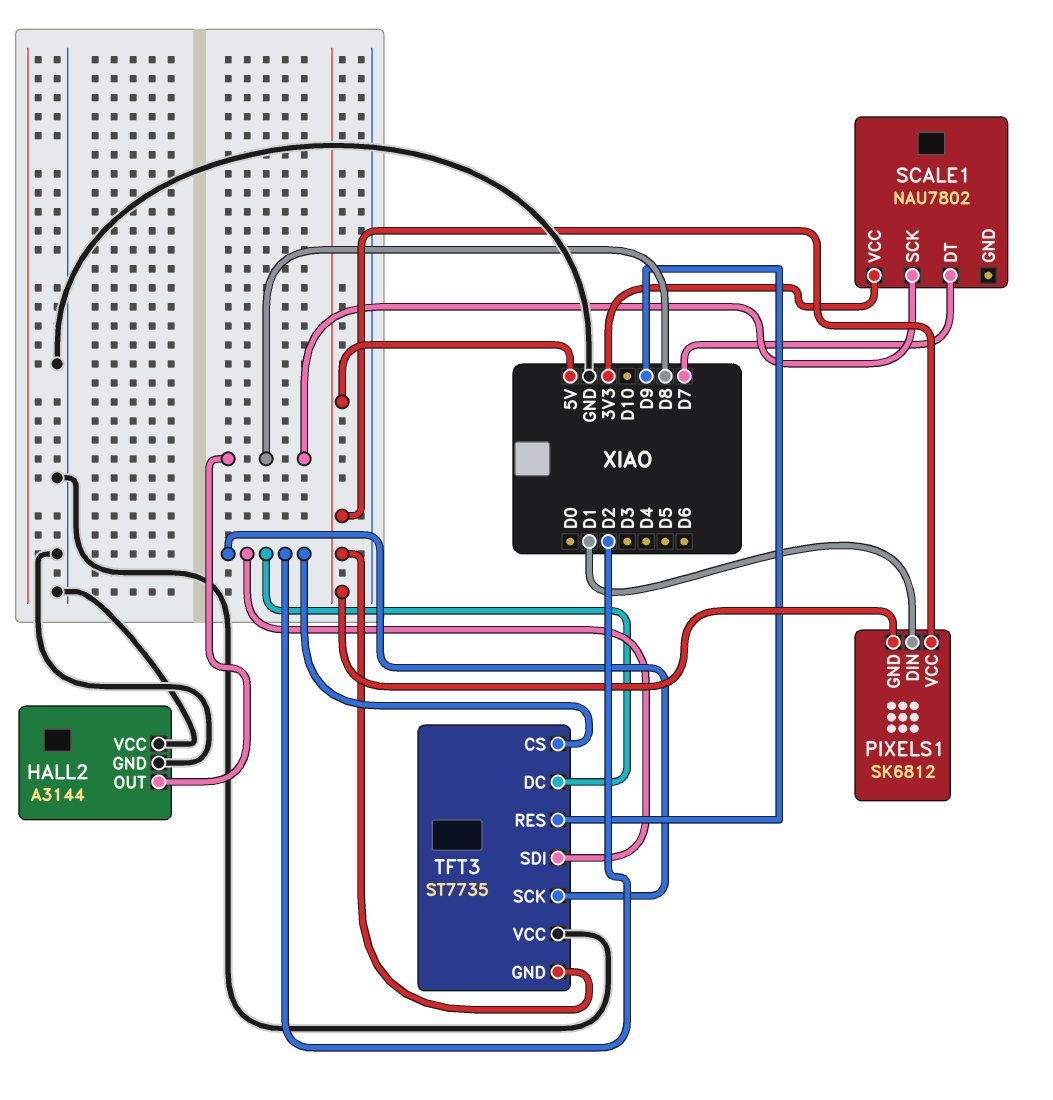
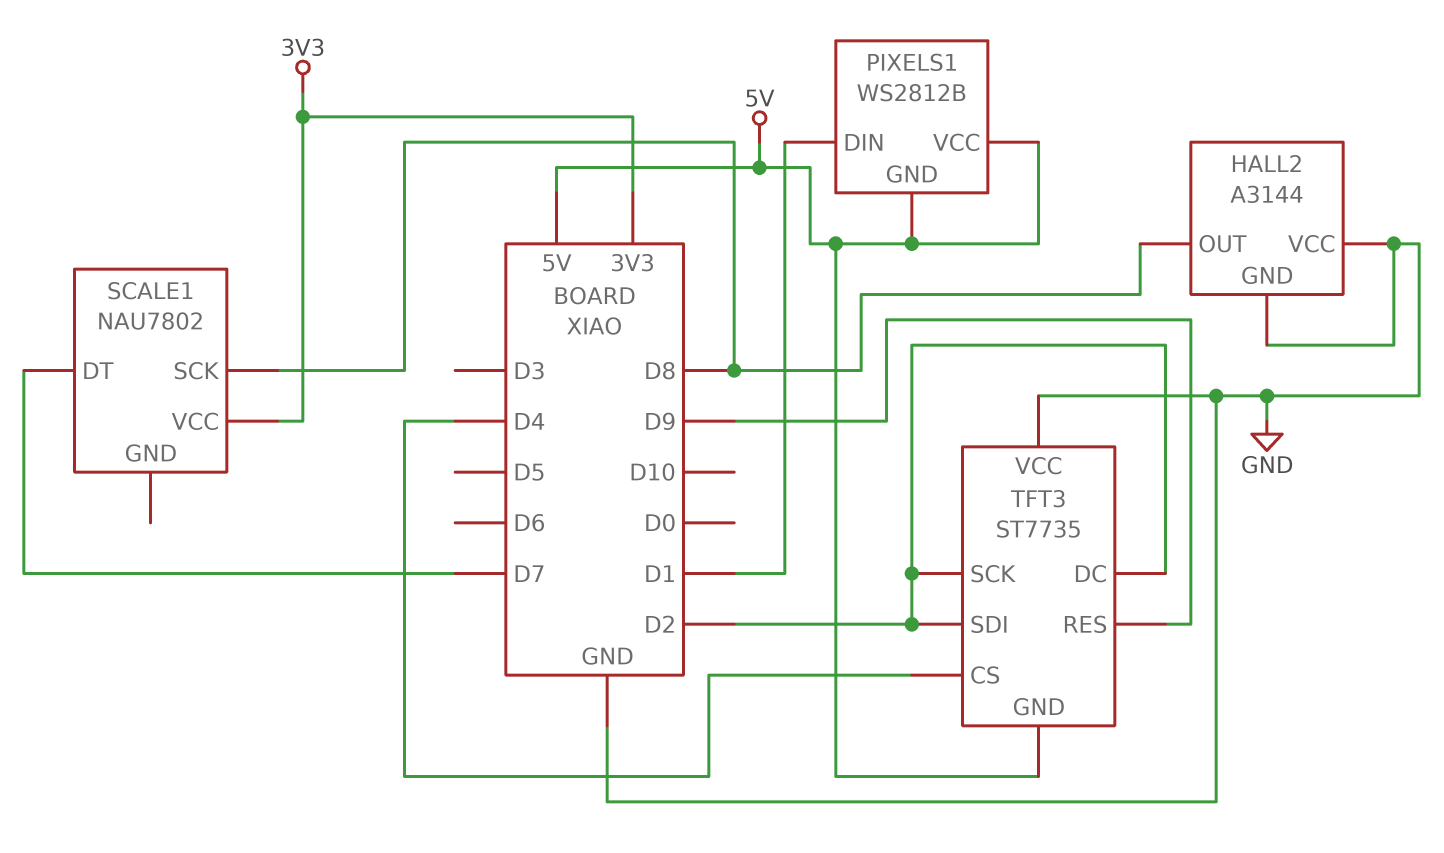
PIXELS1: SK6812 -> WS2812B
TFT3 pin CS: D2 -> D4

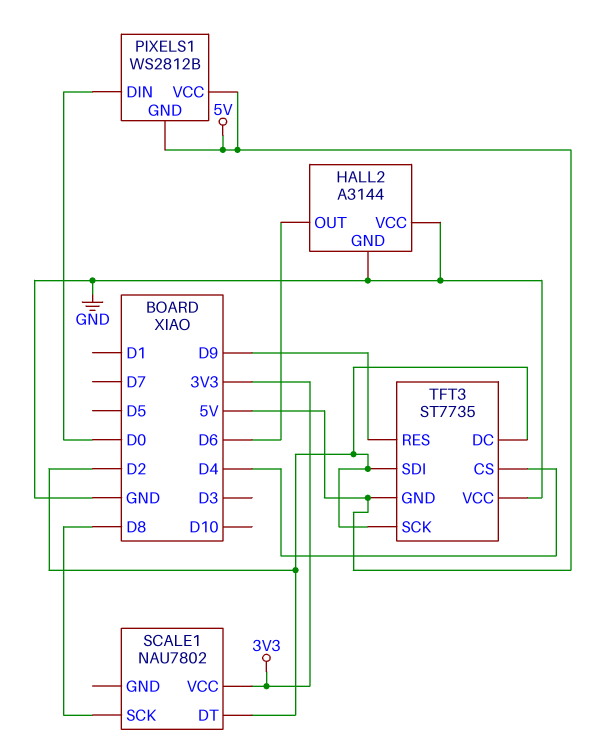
HALL2 pin OUT: D8 -> D6
PIXELS1 pin DIN: D1 -> D0
SCALE1 pin DT: D7 -> D2

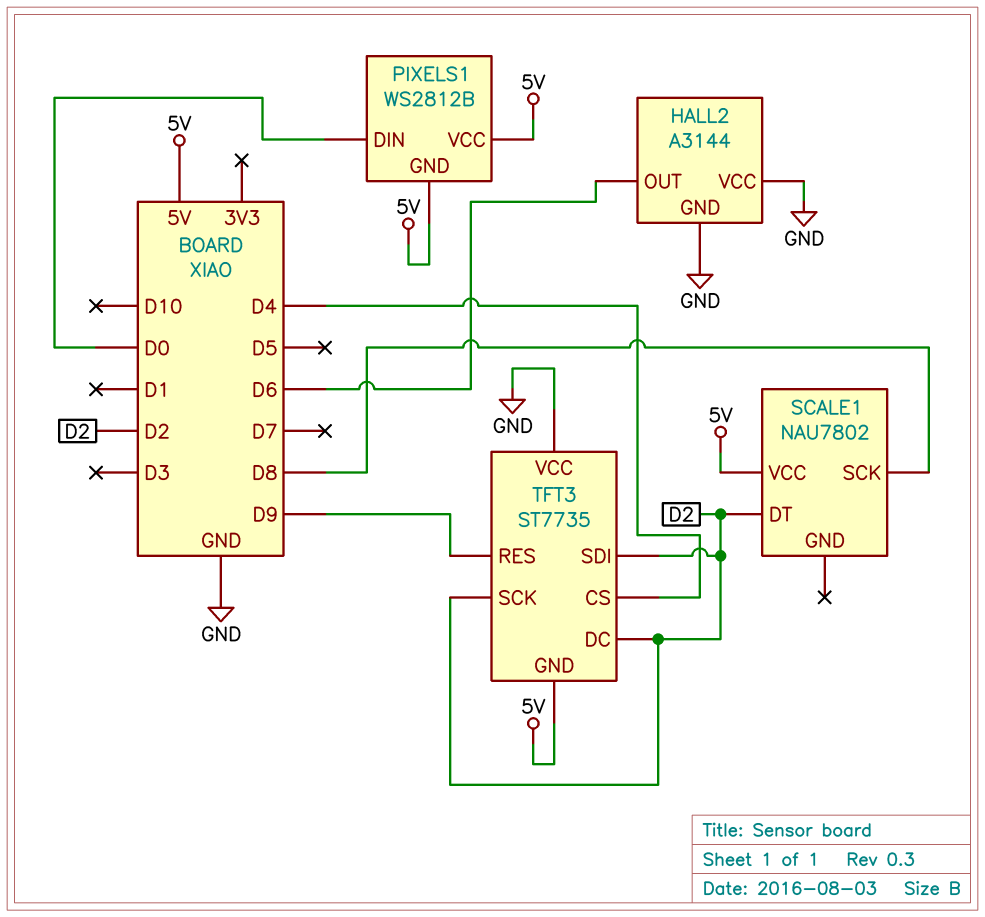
SCALE1 pin VCC: 3V3 -> 5V

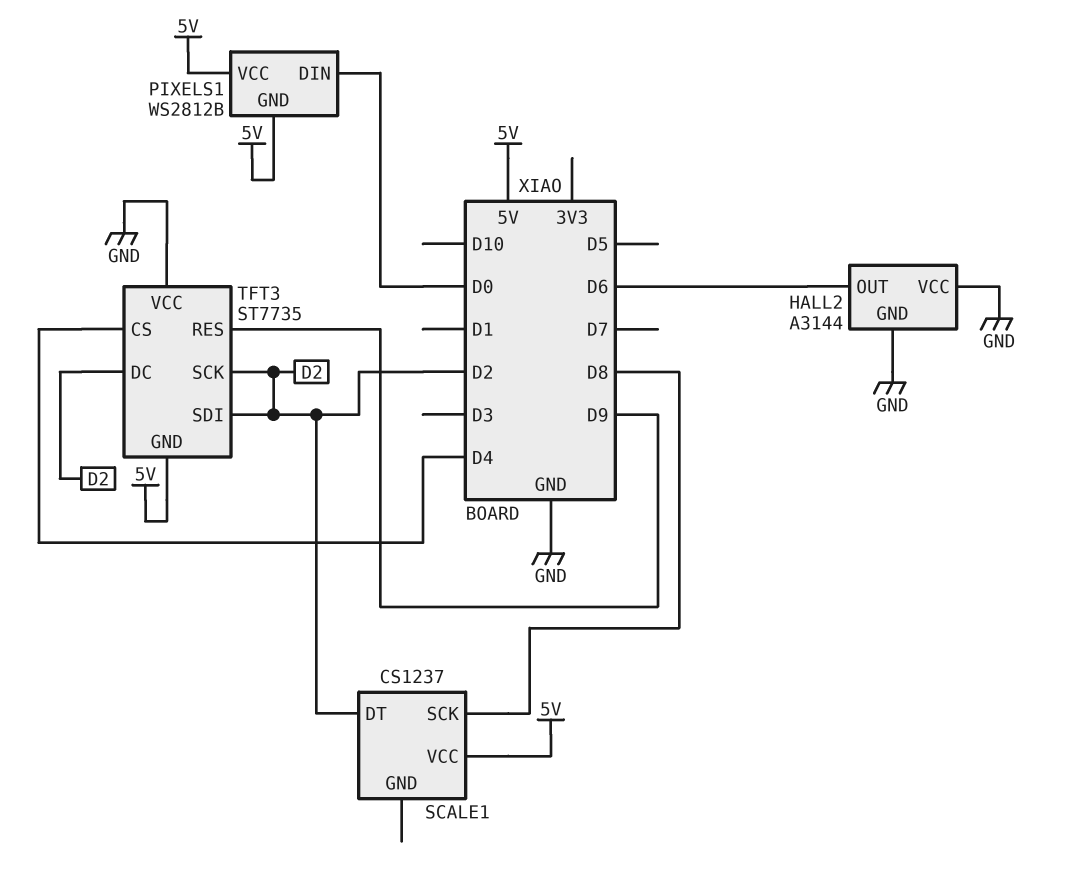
SCALE1: NAU7802 -> CS1237

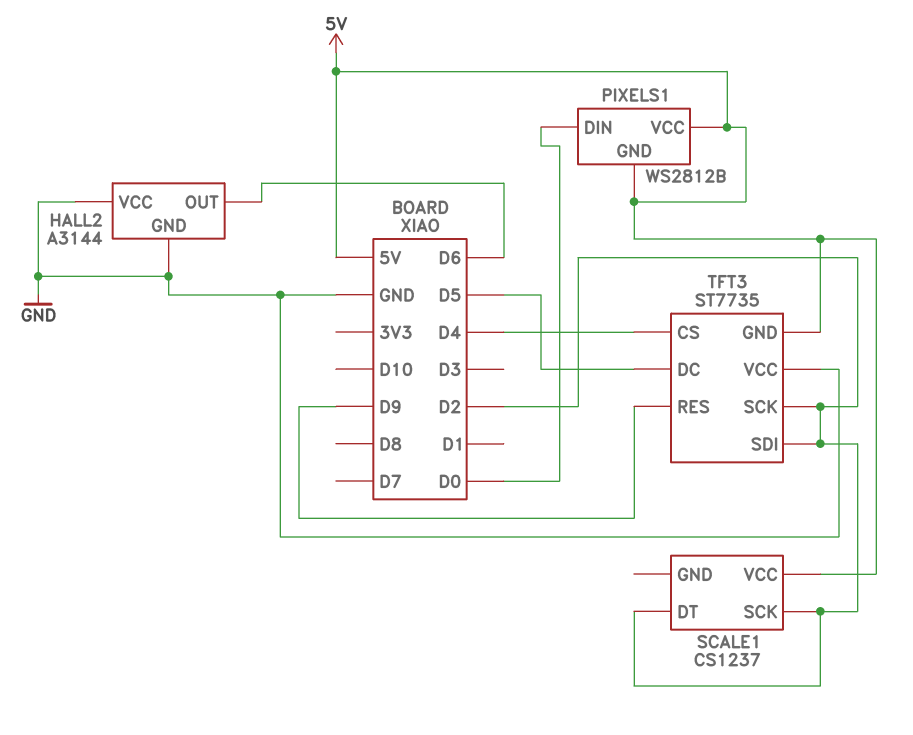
SCALE1 pin SCK: D8 -> D2
TFT3 pin DC: D2 -> D5

